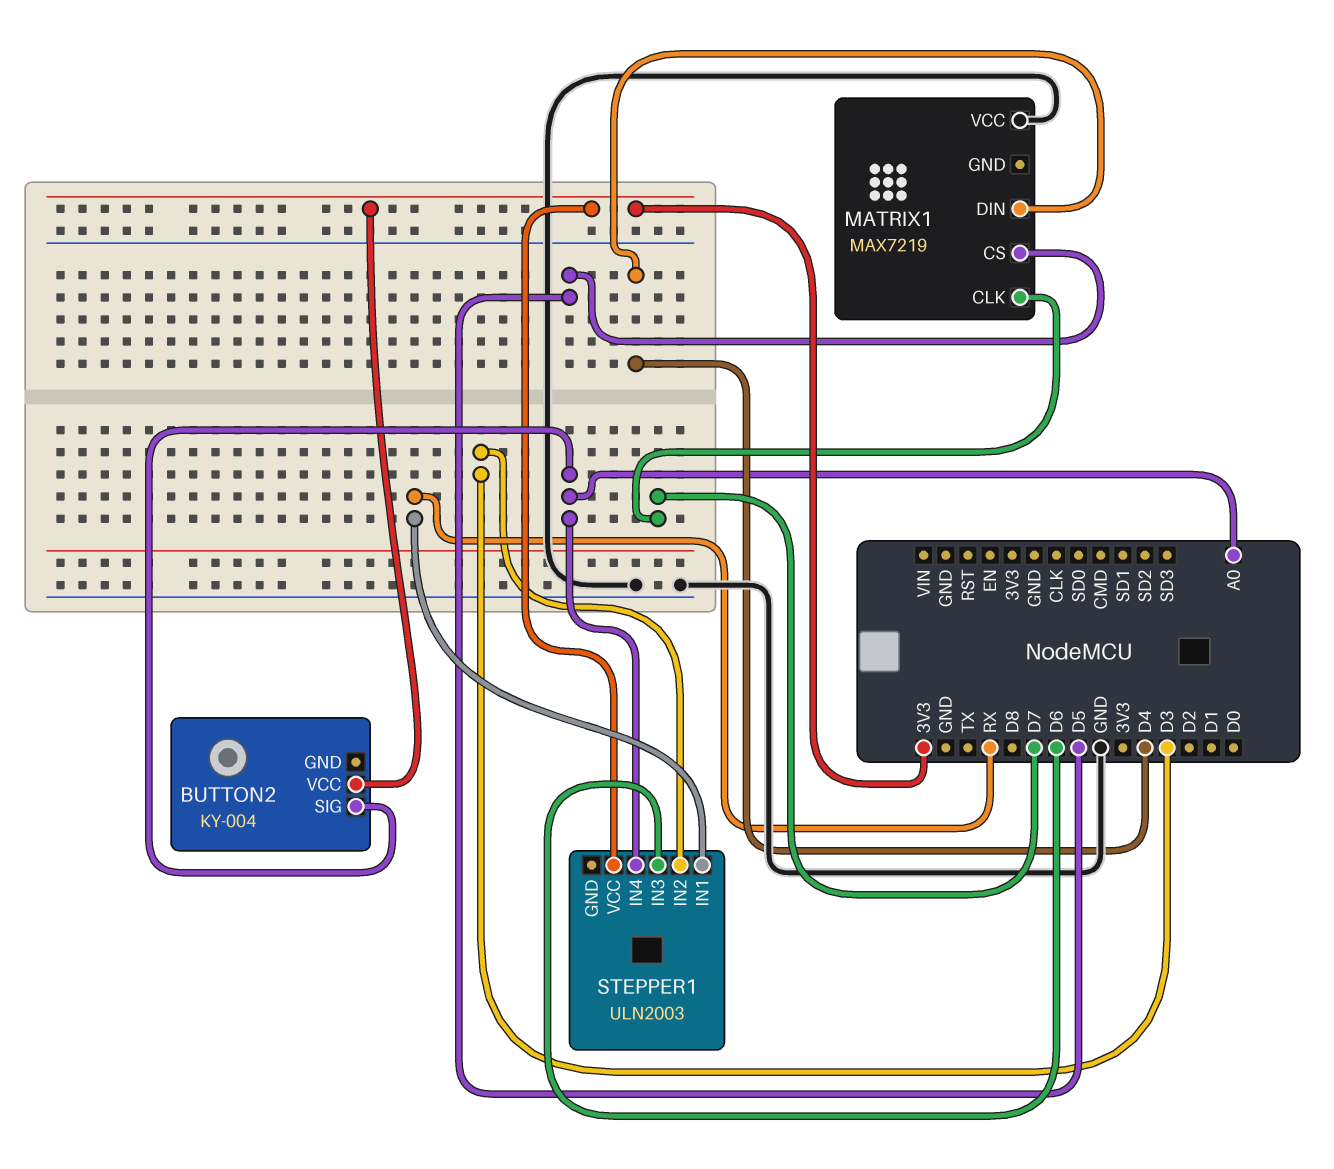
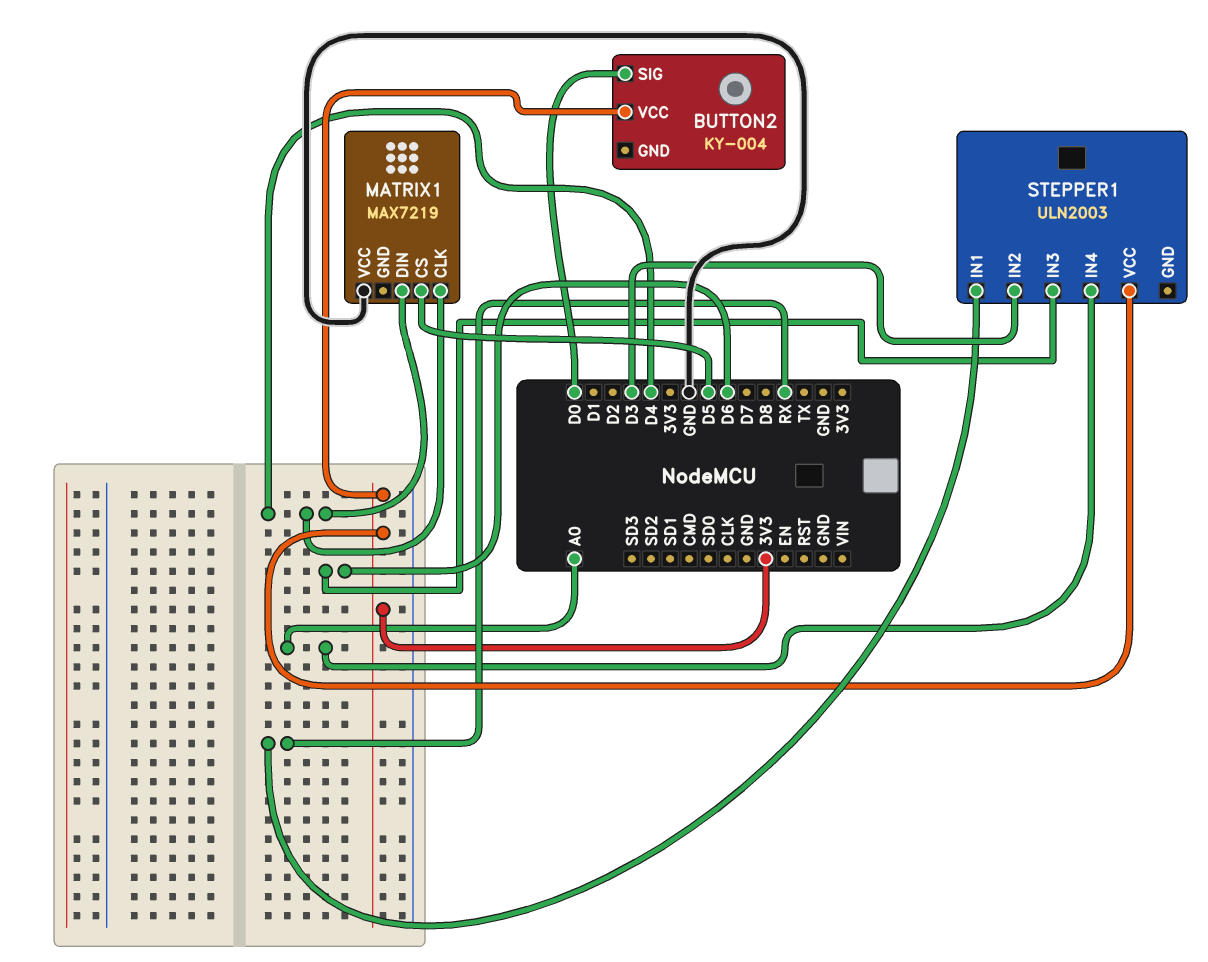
BUTTON2 pin SIG: A0 -> D0
MATRIX1 pin CLK: D7 -> D4

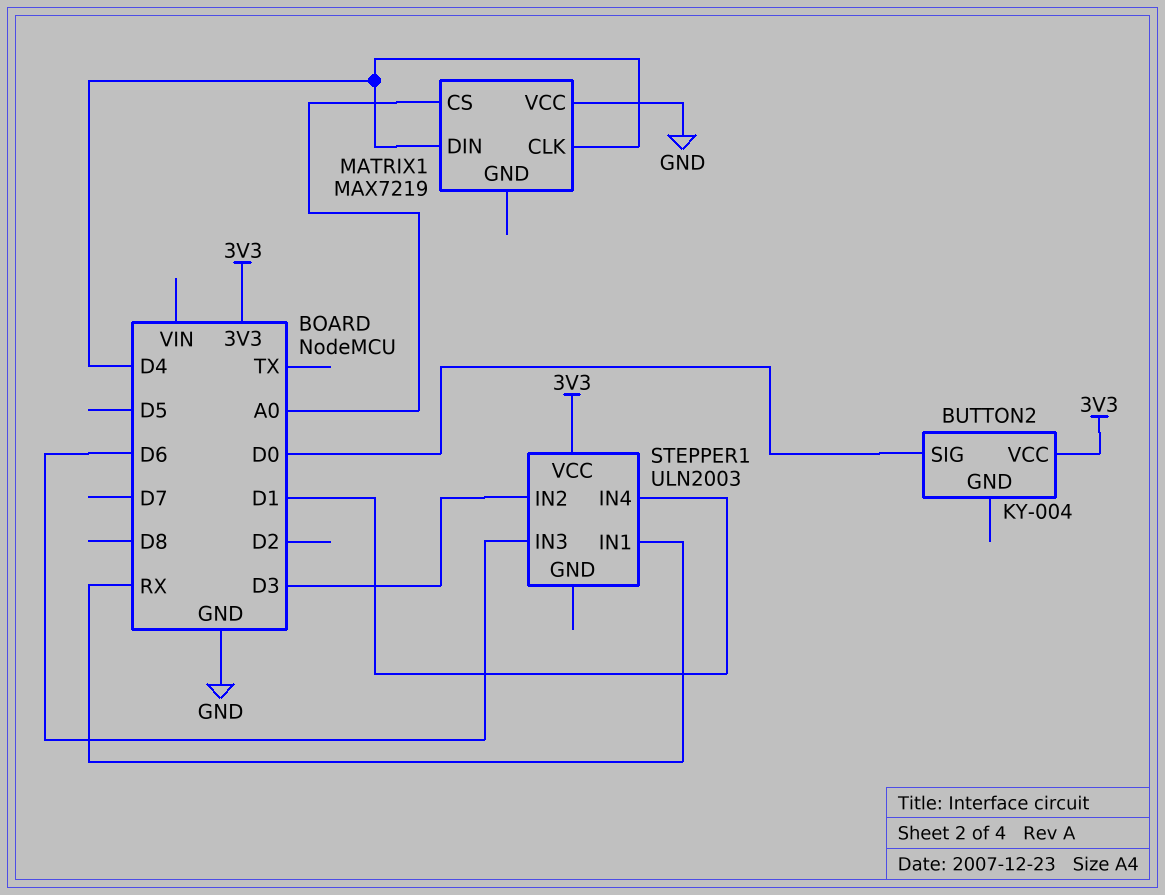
MATRIX1 pin CS: D5 -> A0
STEPPER1 pin IN4: A0 -> D1

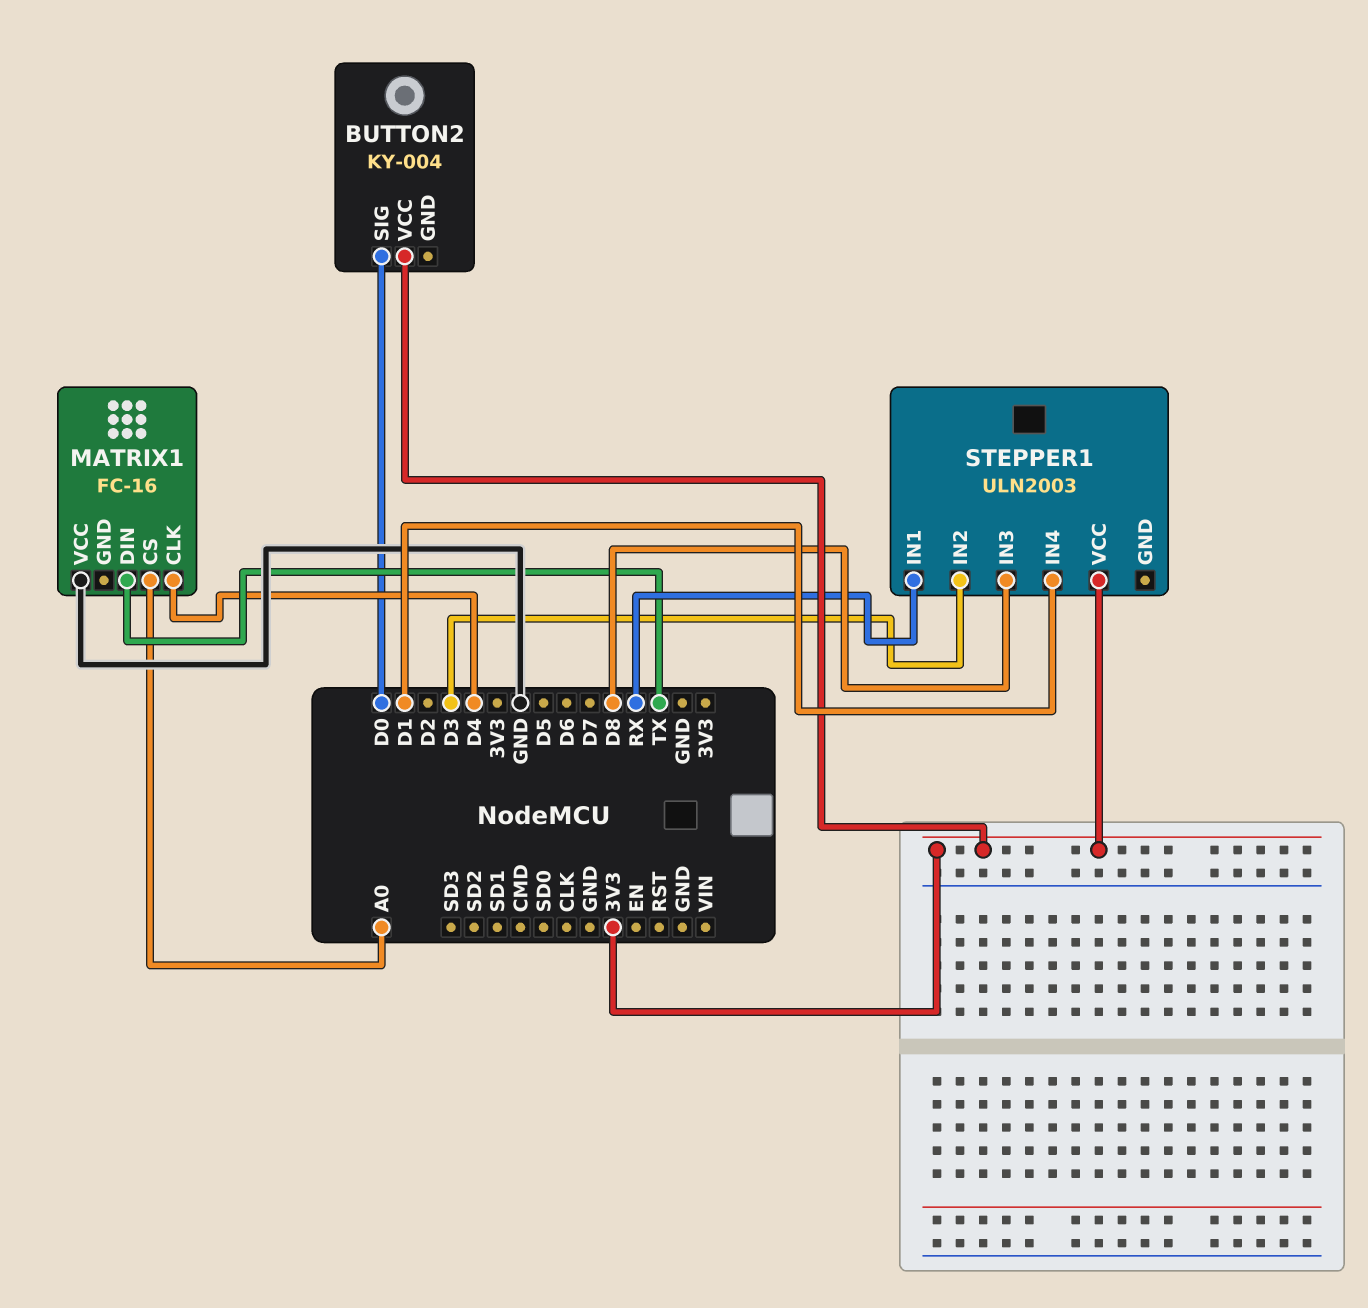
MATRIX1: MAX7219 -> FC-16
MATRIX1 pin DIN: D4 -> TX
STEPPER1 pin IN3: D6 -> D8

